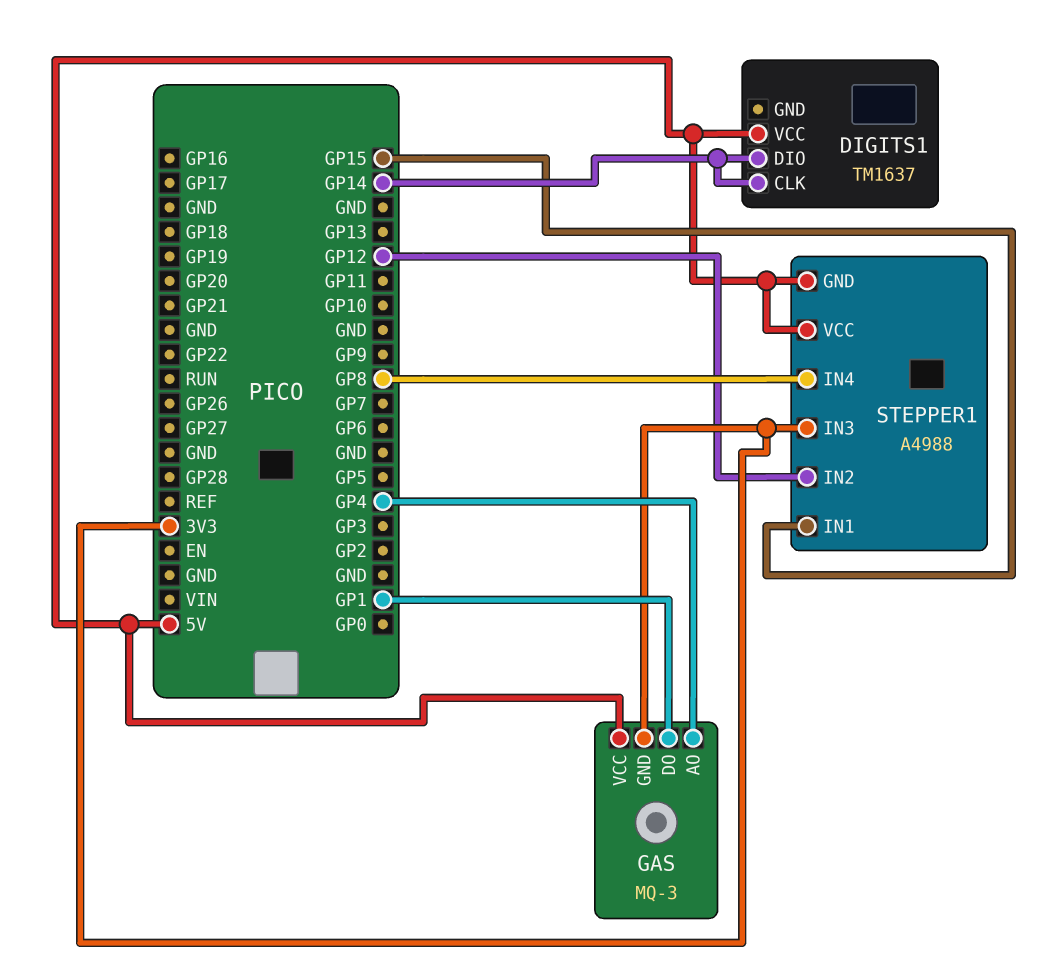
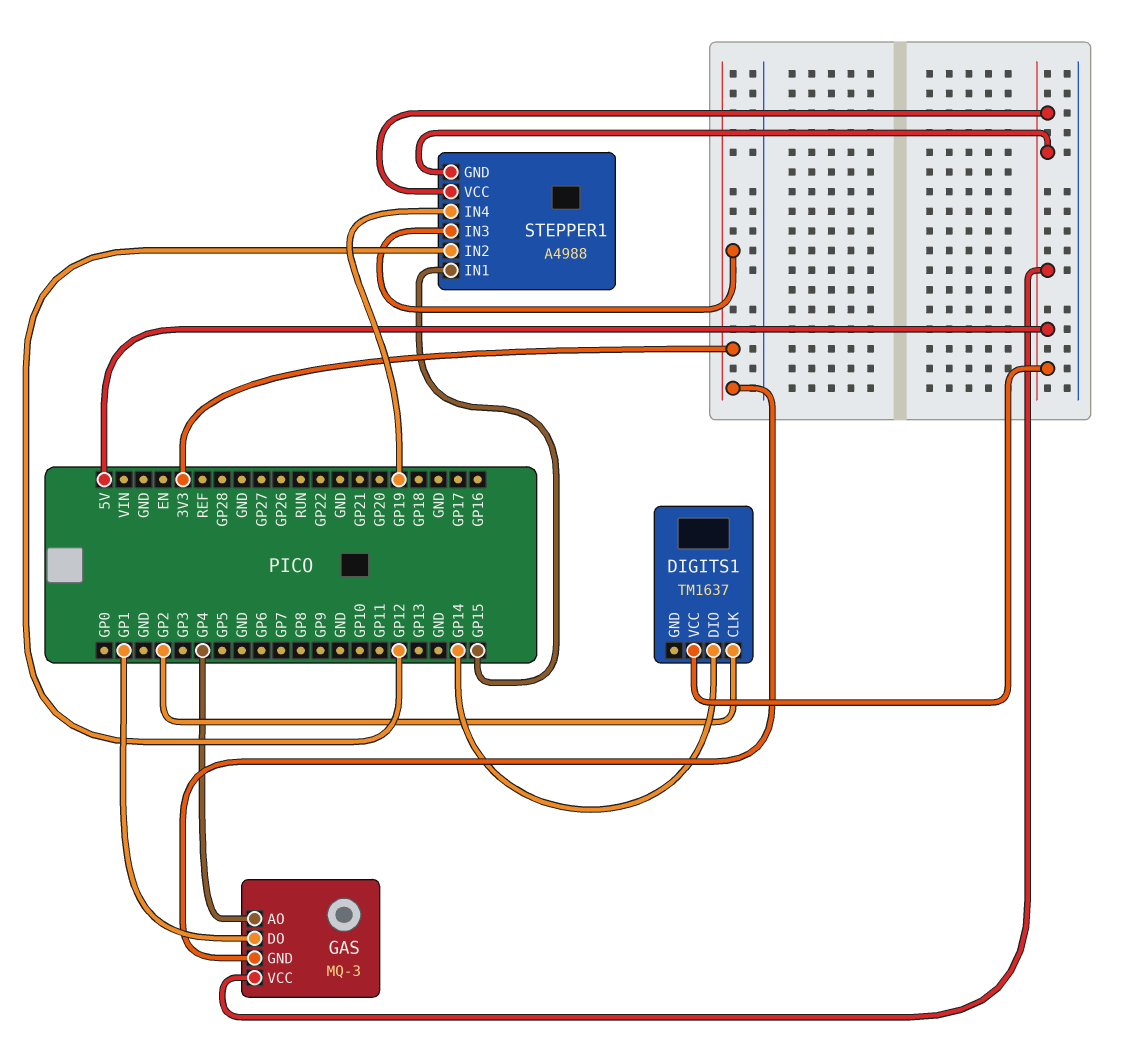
DIGITS1 pin CLK: GP14 -> GP2
STEPPER1 pin IN4: GP8 -> GP19

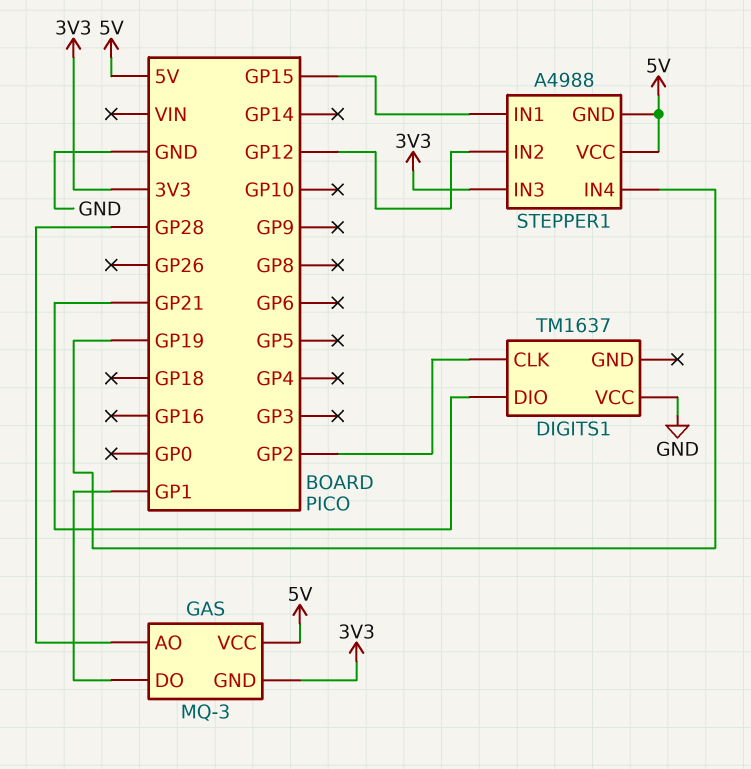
DIGITS1 pin DIO: GP14 -> GP21
DIGITS1 pin VCC: 5V -> GND
GAS pin AO: GP4 -> GP28

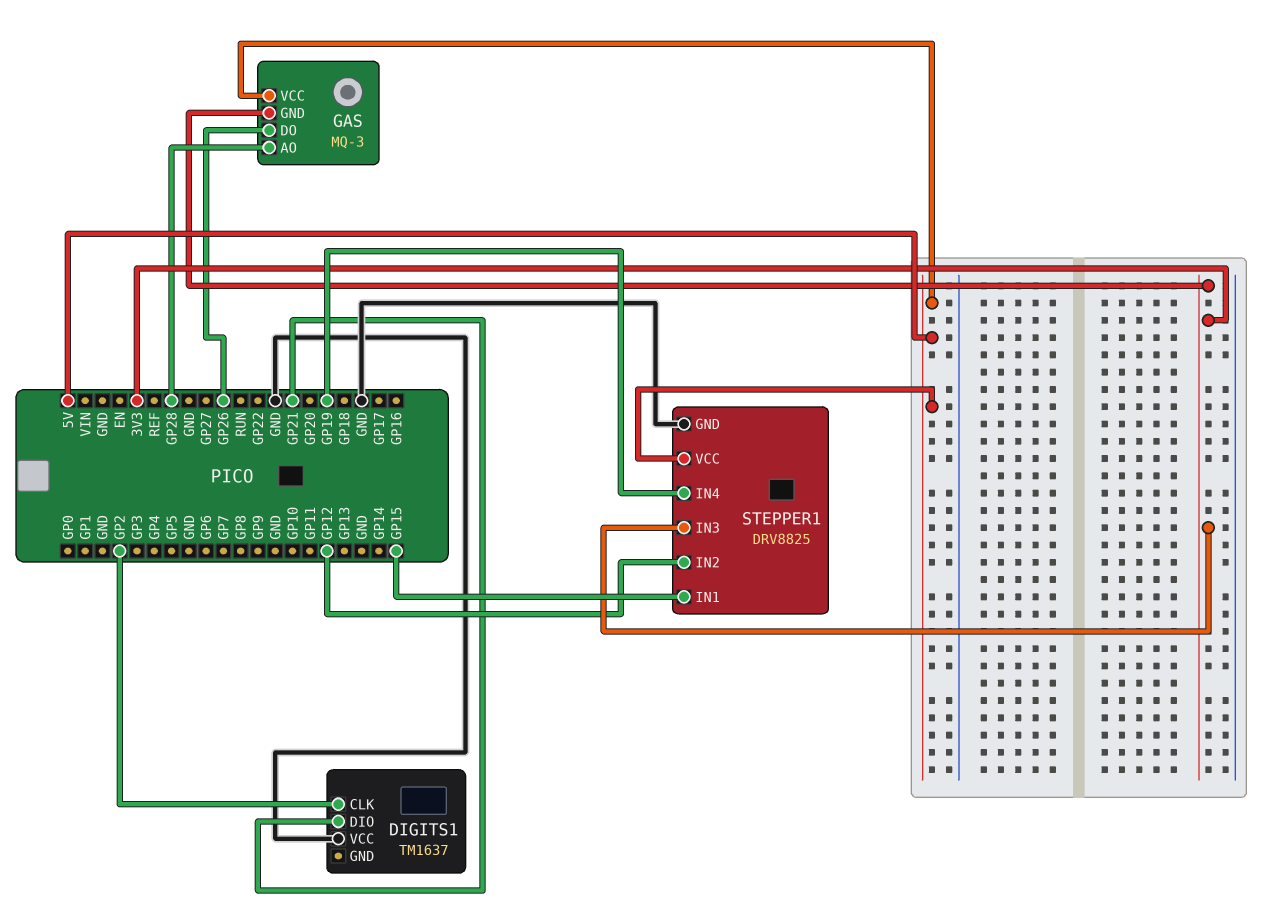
GAS pin DO: GP1 -> GP26
STEPPER1: A4988 -> DRV8825
STEPPER1 pin GND: 5V -> GND

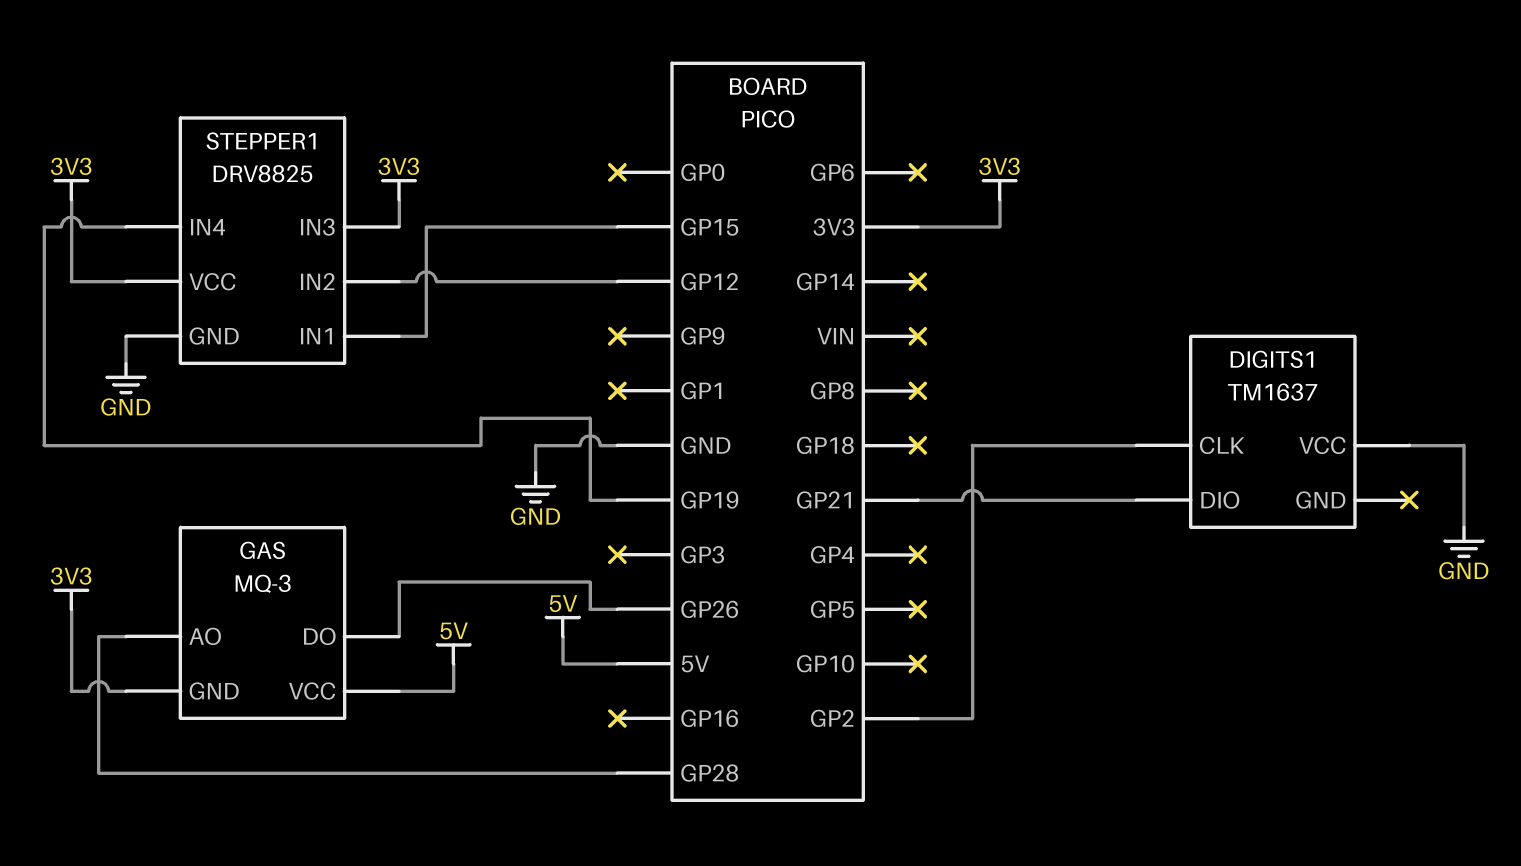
STEPPER1 pin VCC: 5V -> 3V3

